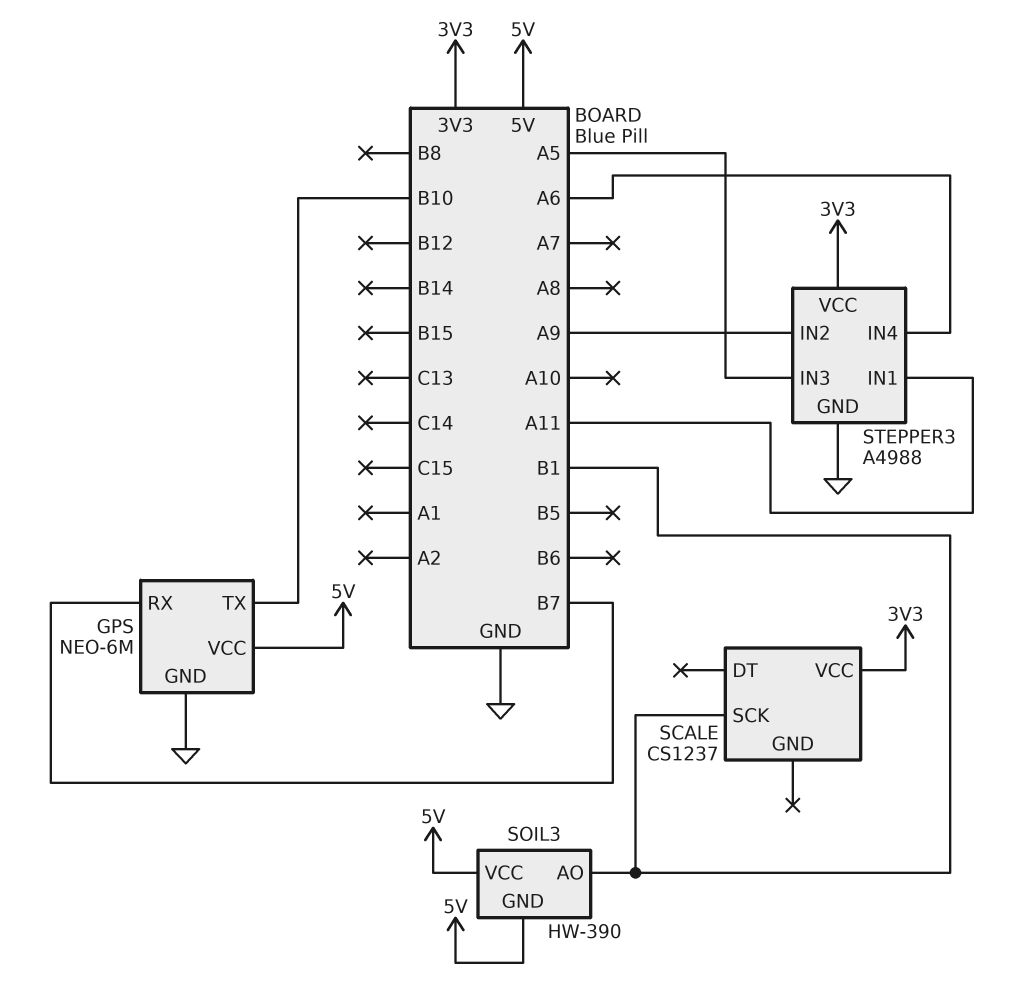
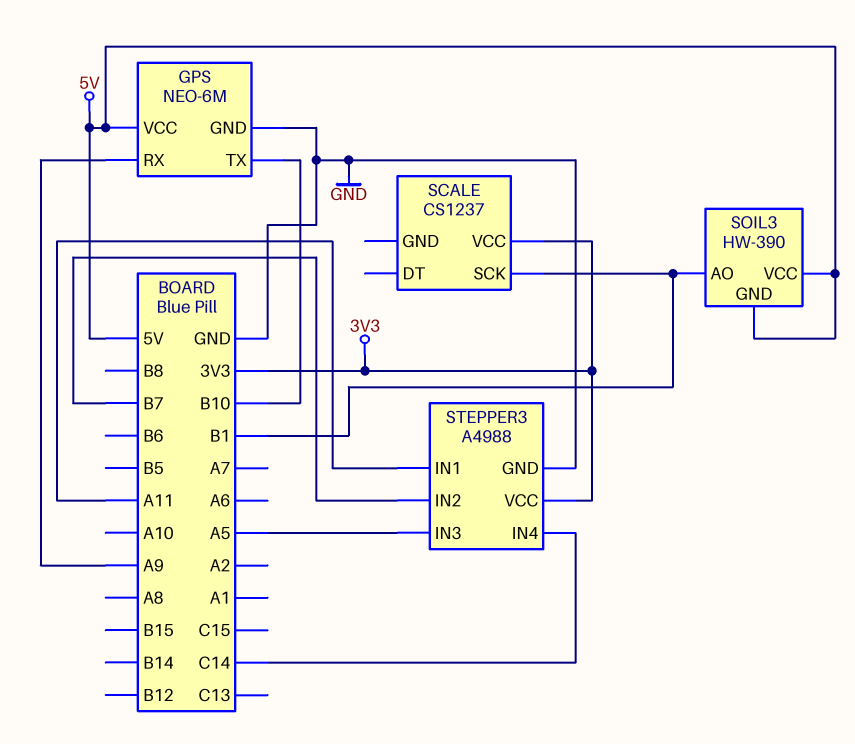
GPS pin RX: B7 -> A9
STEPPER3 pin IN2: A9 -> B7
STEPPER3 pin IN4: A6 -> C14

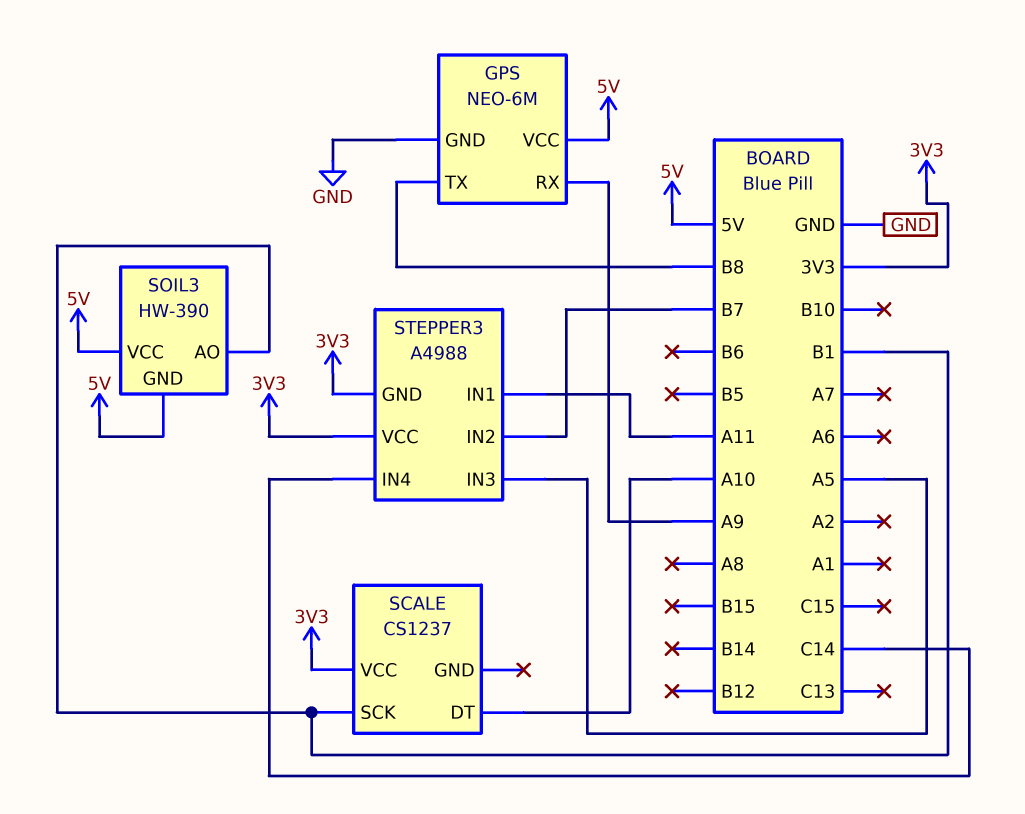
GPS pin TX: B10 -> B8
SCALE pin DT: none -> A10
STEPPER3 pin GND: GND -> 3V3

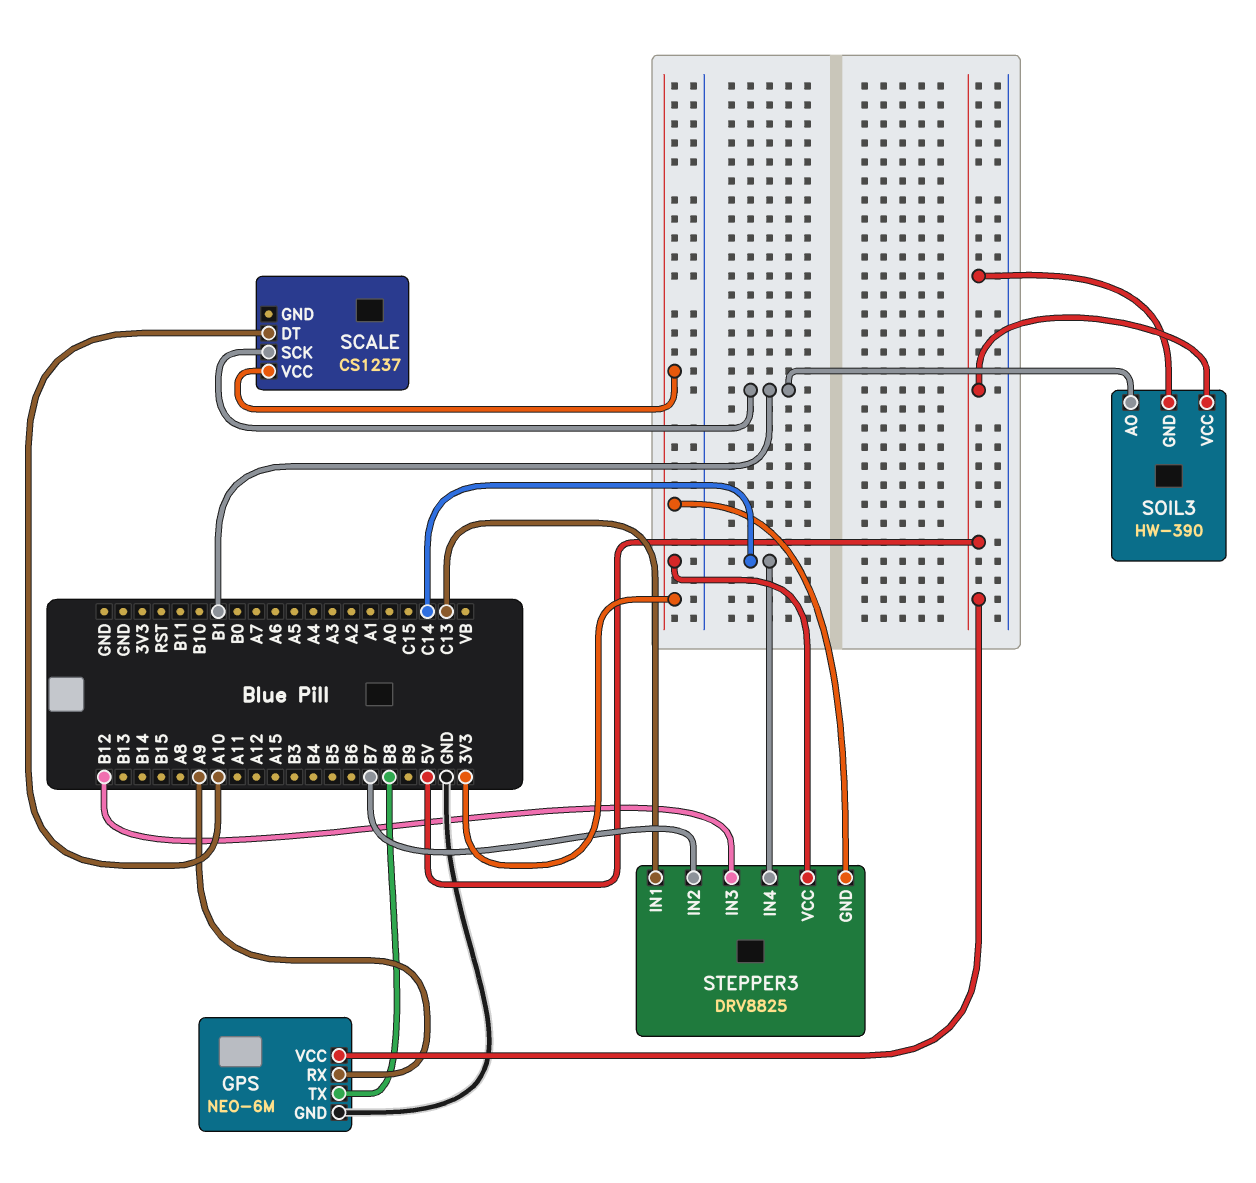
STEPPER3: A4988 -> DRV8825
STEPPER3 pin IN1: A11 -> C13
STEPPER3 pin IN3: A5 -> B12

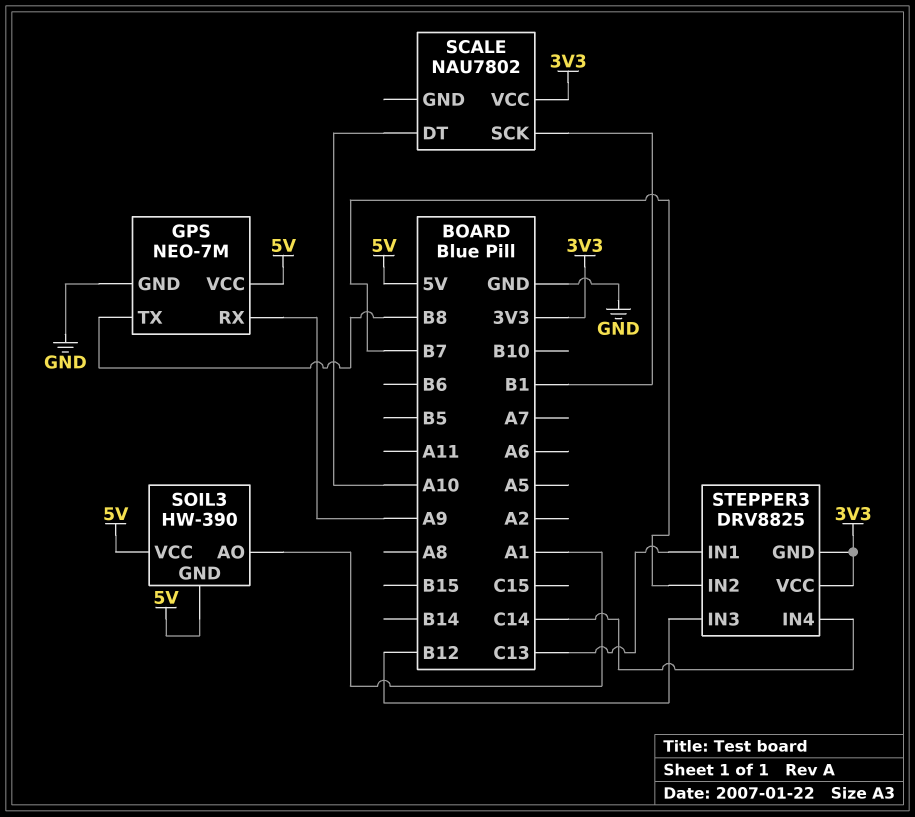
GPS: NEO-6M -> NEO-7M
SCALE: CS1237 -> NAU7802
SOIL3 pin AO: B1 -> A1

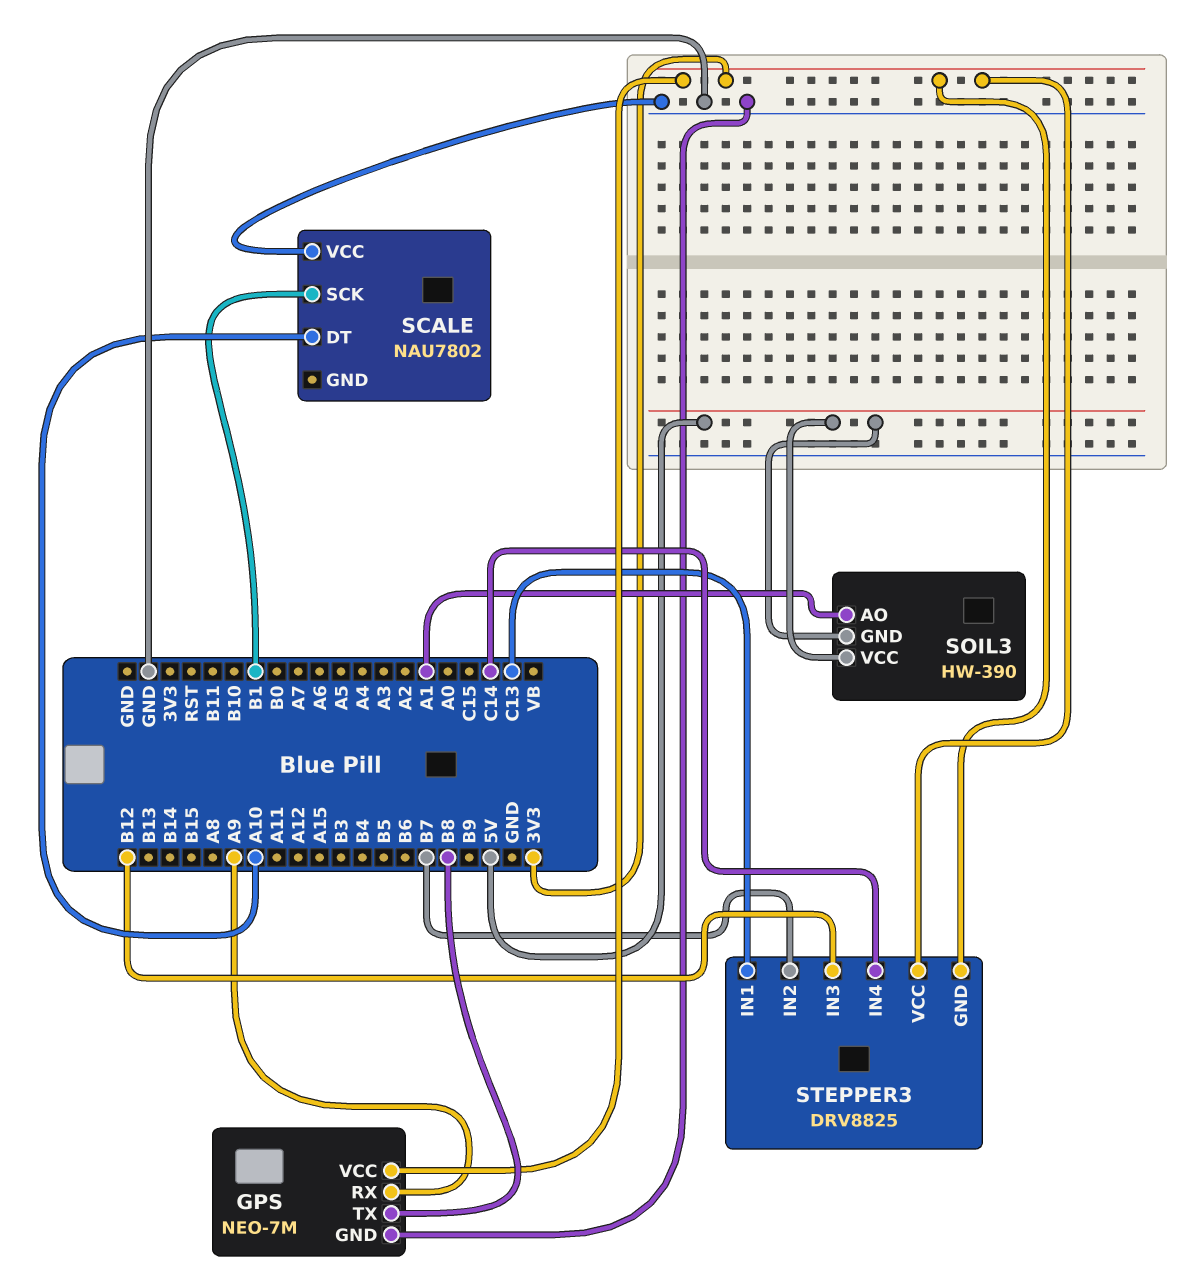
GPS pin VCC: 5V -> 3V3
SCALE pin VCC: 3V3 -> GND

